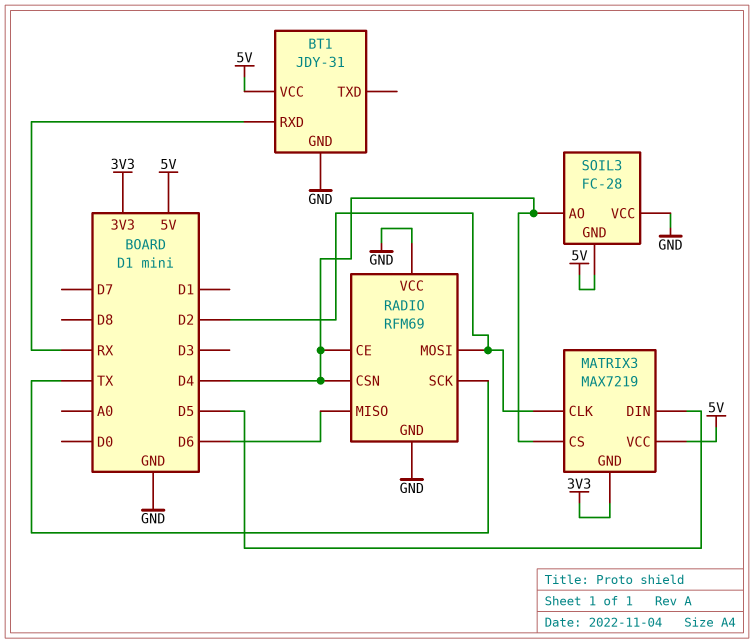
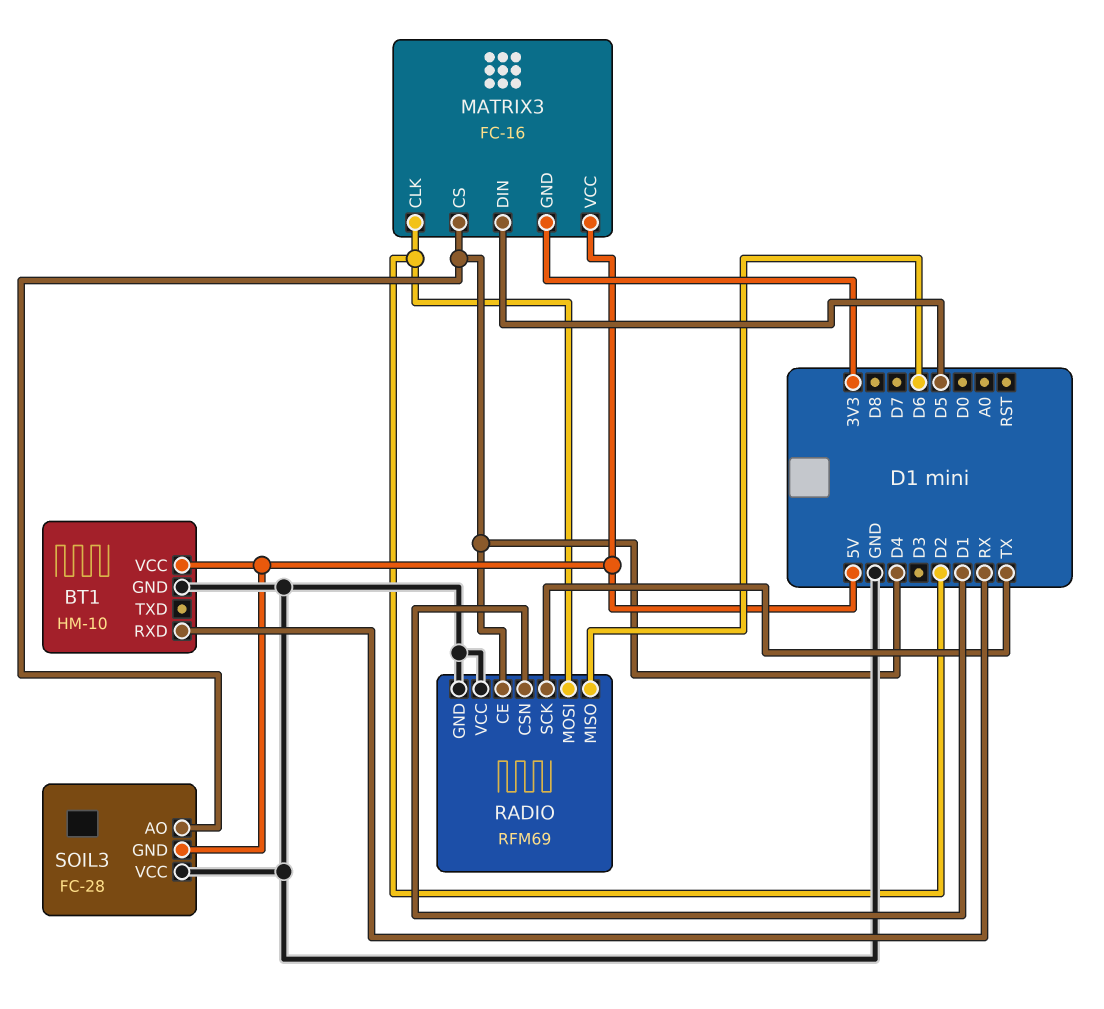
BT1: JDY-31 -> HM-10
MATRIX3: MAX7219 -> FC-16
RADIO pin CSN: D4 -> D1

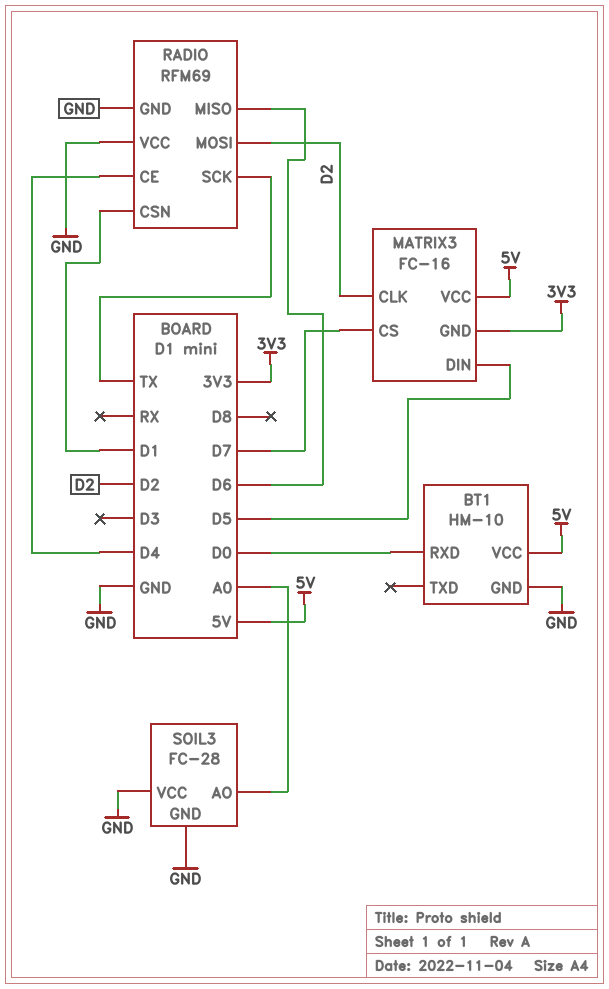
BT1 pin RXD: RX -> D0
MATRIX3 pin CS: D4 -> D7
SOIL3 pin AO: D4 -> A0
SOIL3 pin GND: 5V -> GND

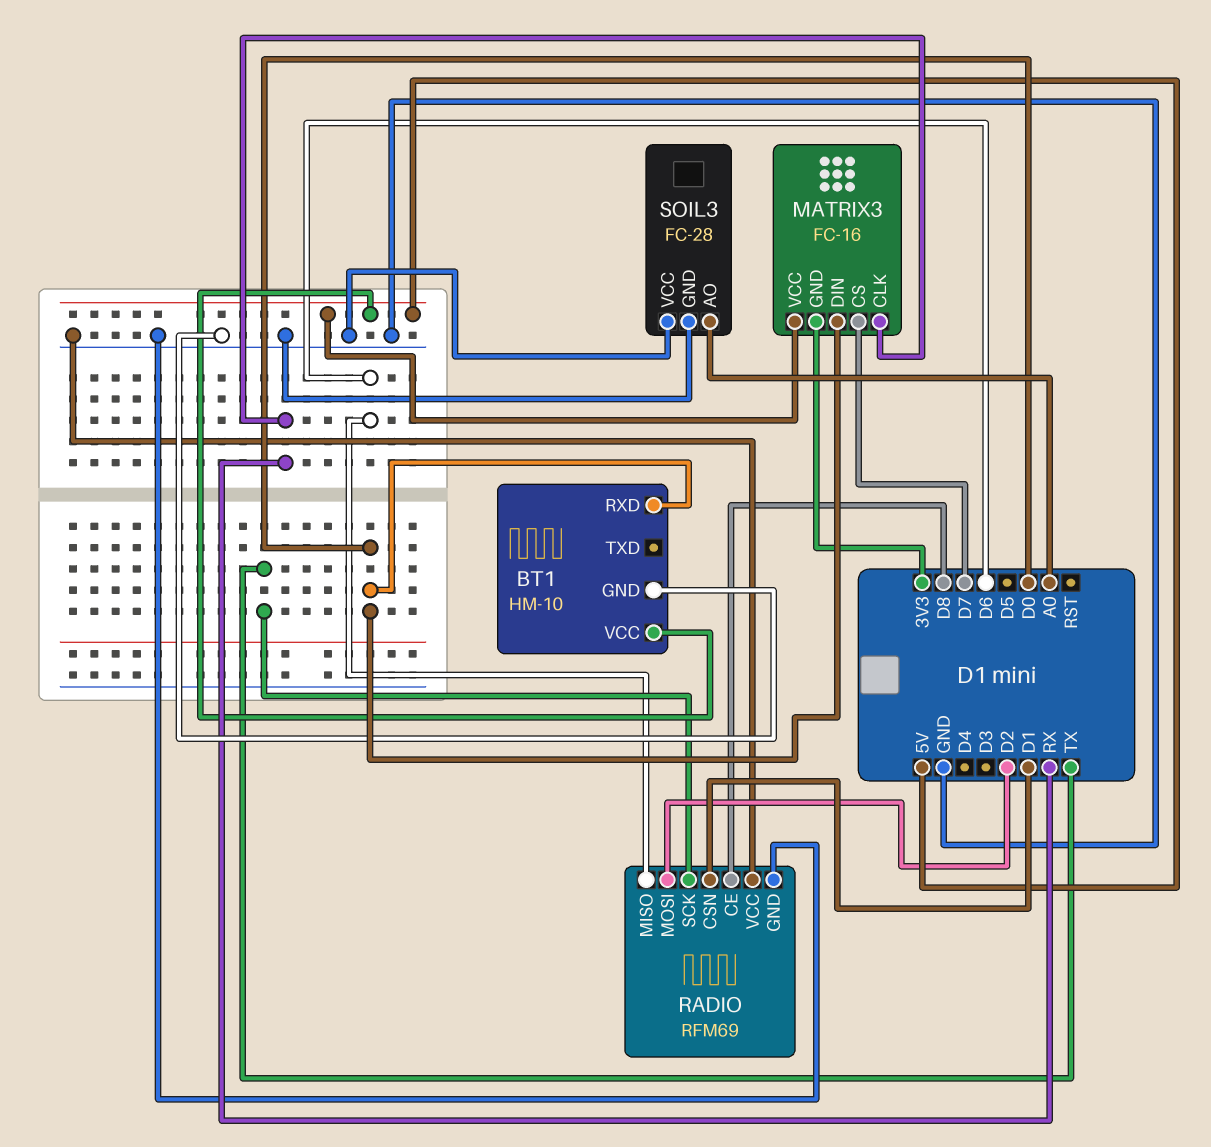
MATRIX3 pin CLK: D2 -> RX
MATRIX3 pin DIN: D5 -> D0
RADIO pin CE: D4 -> D8

